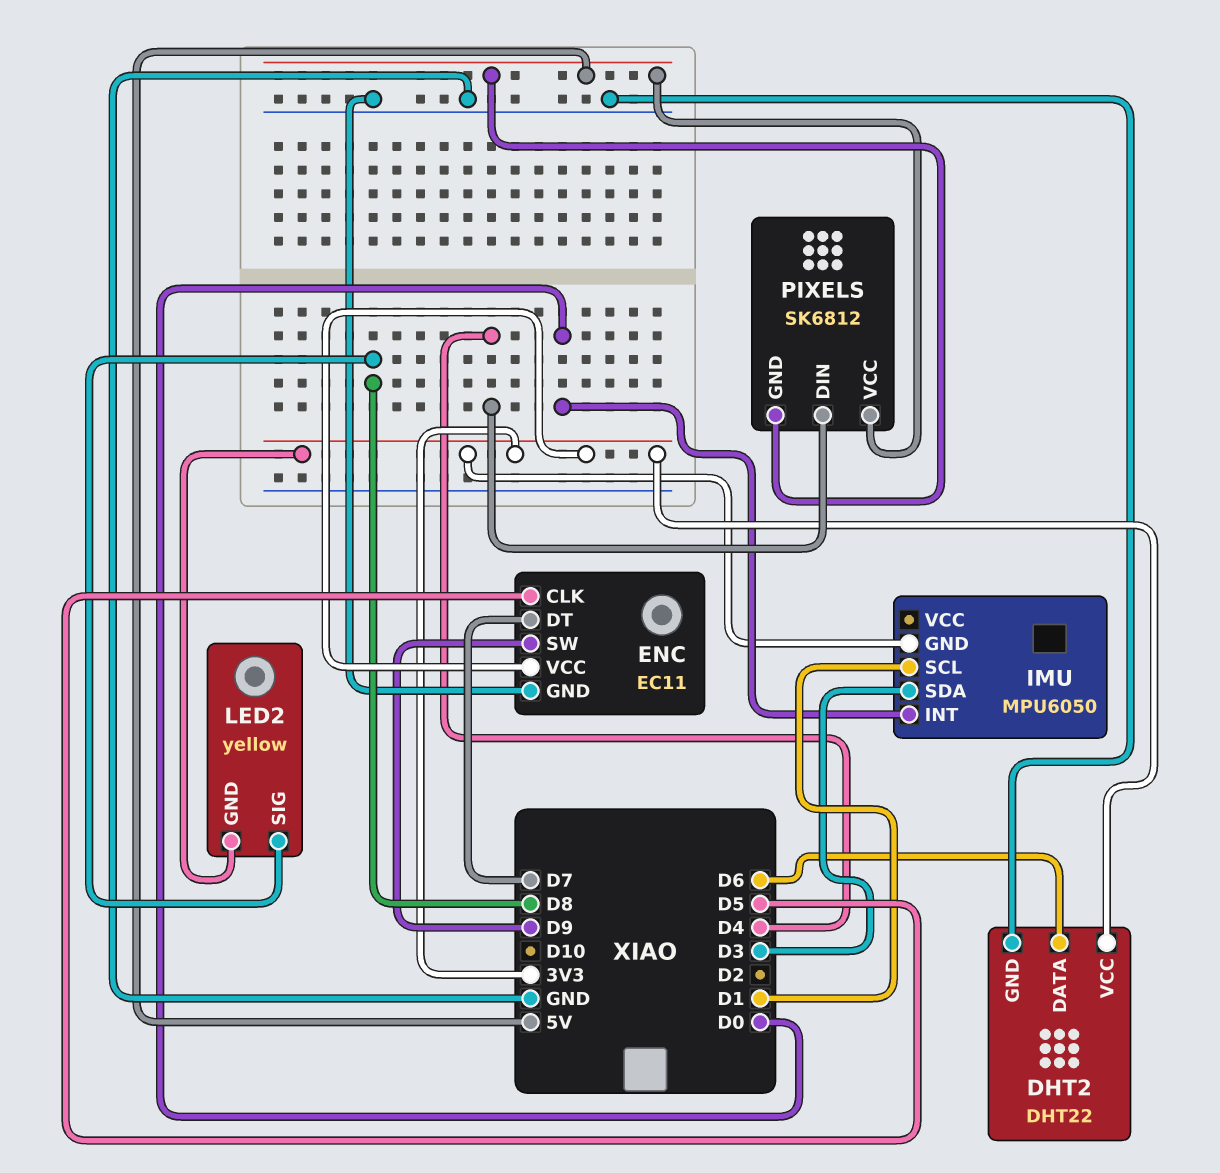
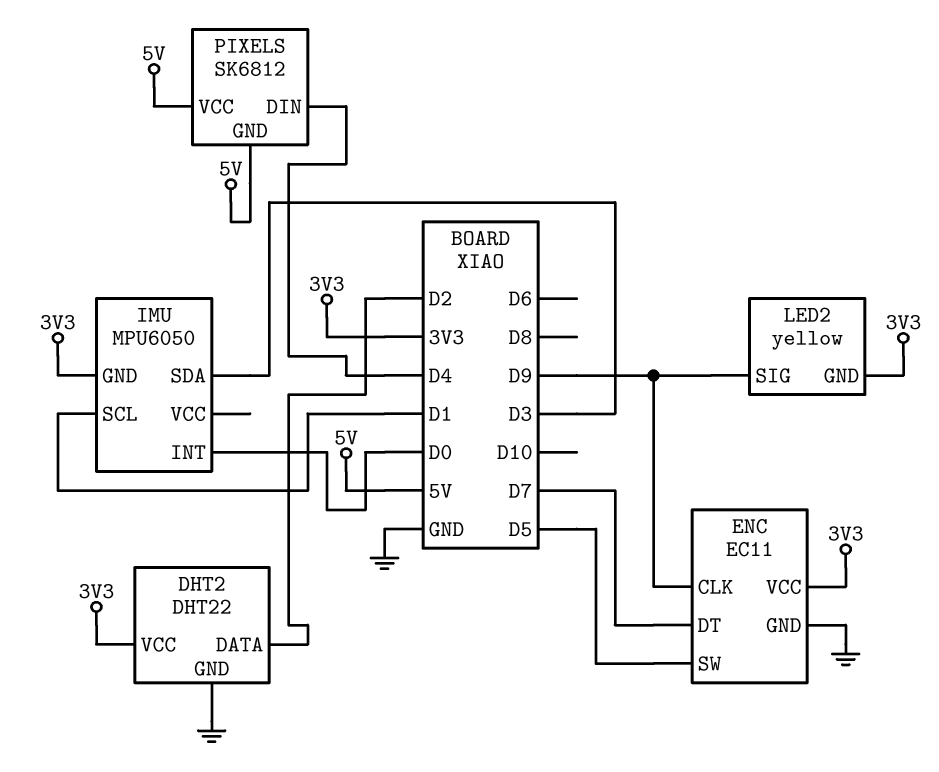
DHT2 pin DATA: D6 -> D2
ENC pin CLK: D5 -> D9
ENC pin SW: D9 -> D5
LED2 pin SIG: D8 -> D9

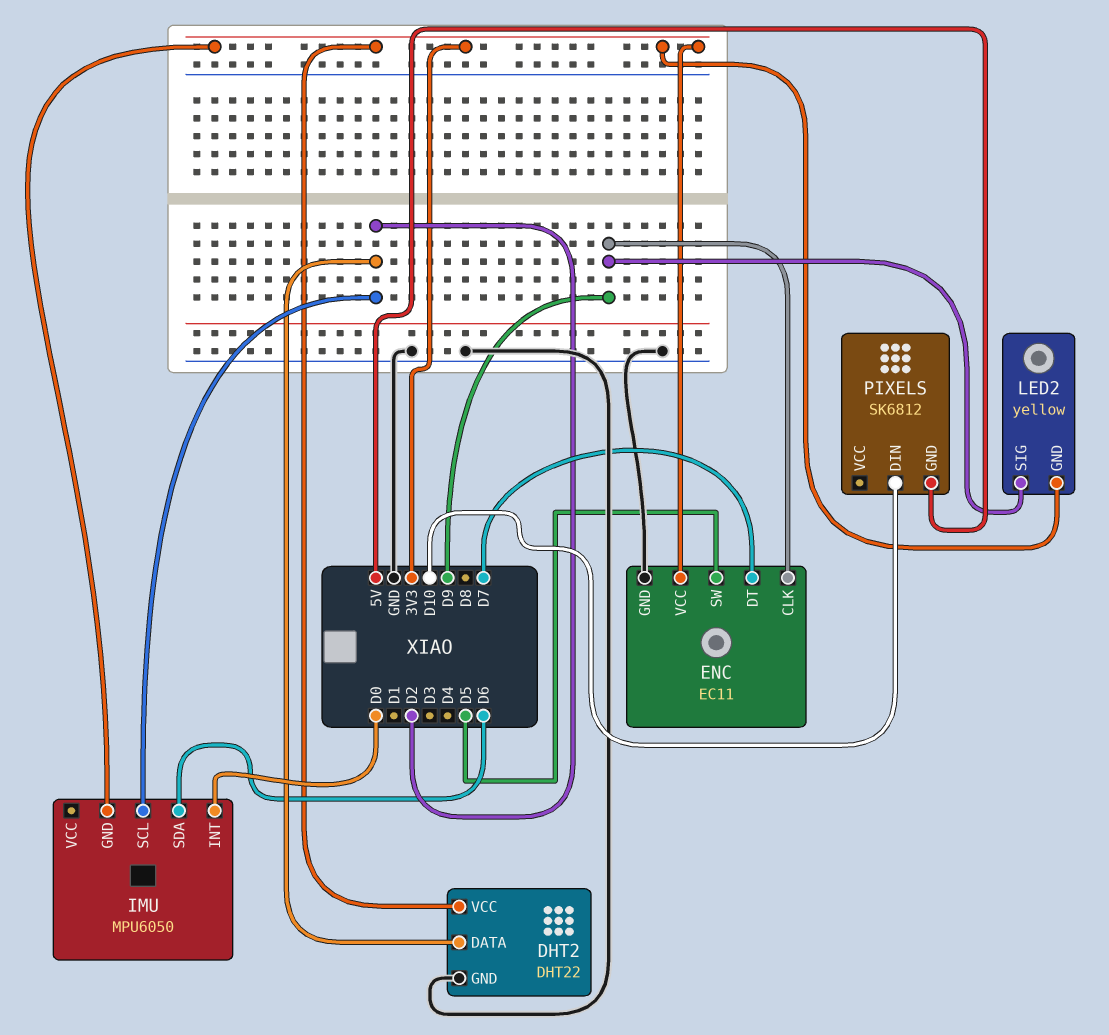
IMU pin SCL: D1 -> D2
IMU pin SDA: D3 -> D6
PIXELS pin DIN: D4 -> D10
PIXELS pin VCC: 5V -> none

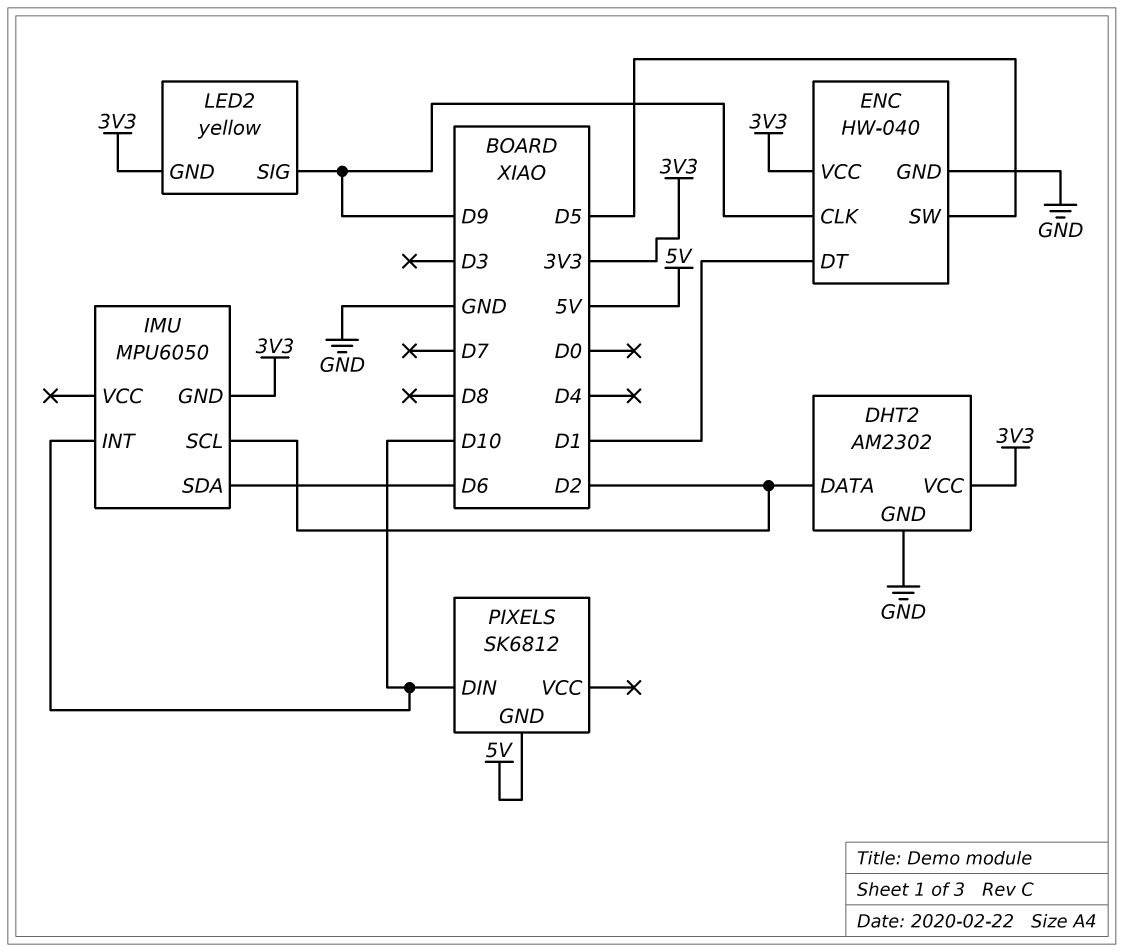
DHT2: DHT22 -> AM2302
ENC: EC11 -> HW-040
ENC pin DT: D7 -> D1
IMU pin INT: D0 -> D10

